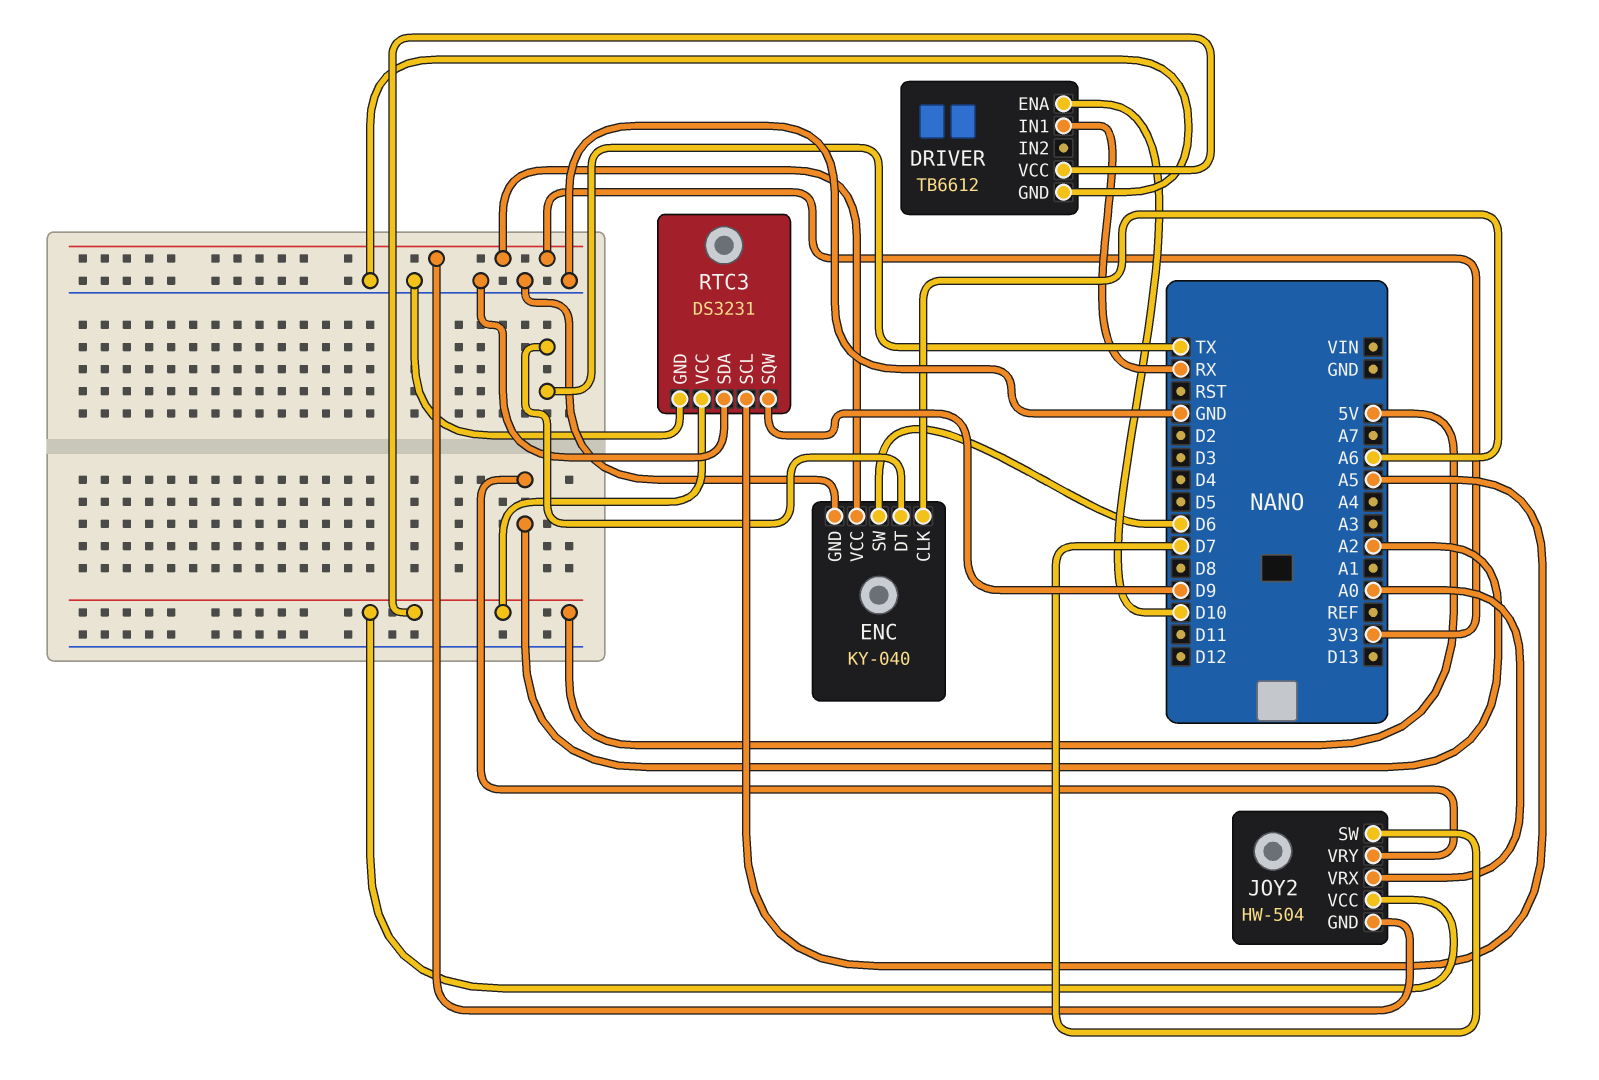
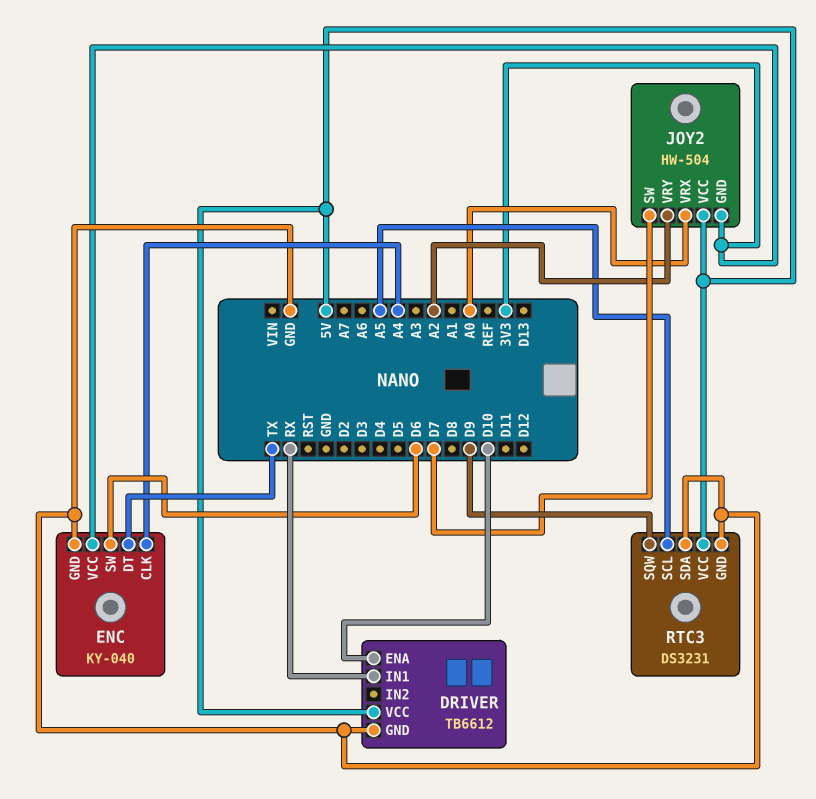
ENC pin CLK: A6 -> A4

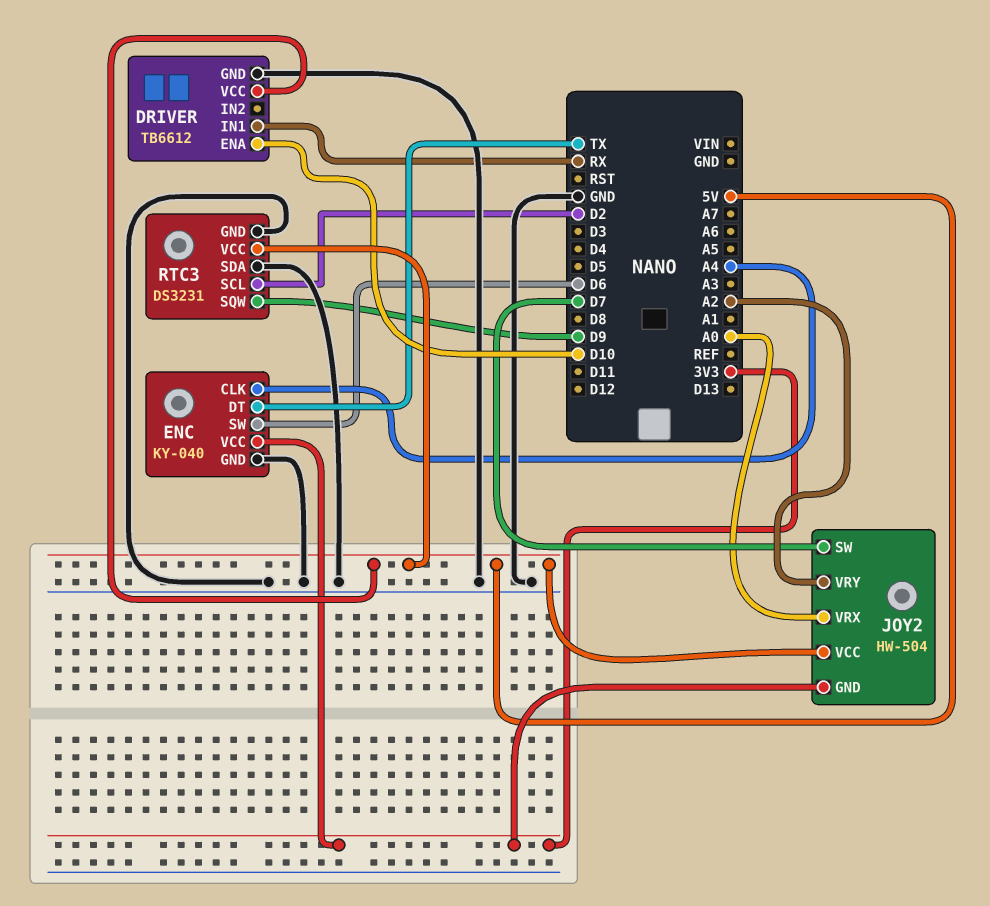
RTC3 pin SCL: A5 -> D2

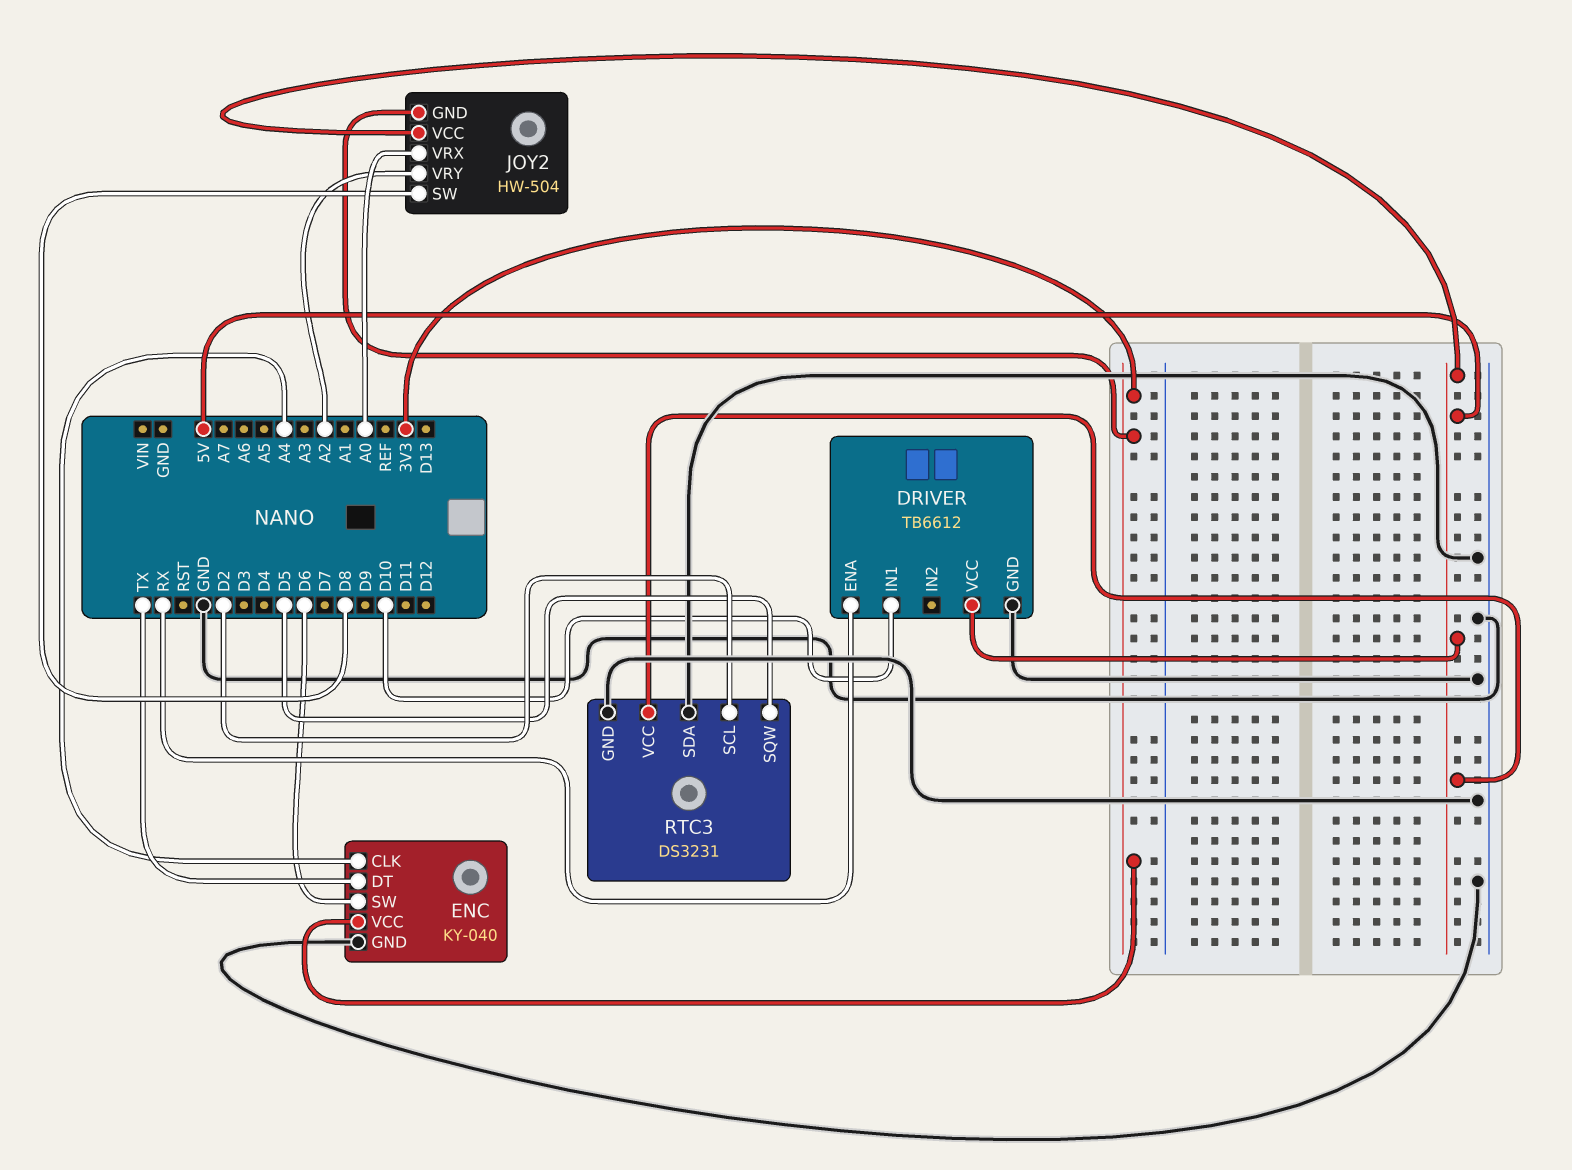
DRIVER pin ENA: D10 -> RX
DRIVER pin IN1: RX -> D10
JOY2 pin SW: D7 -> D8
RTC3 pin SQW: D9 -> D5

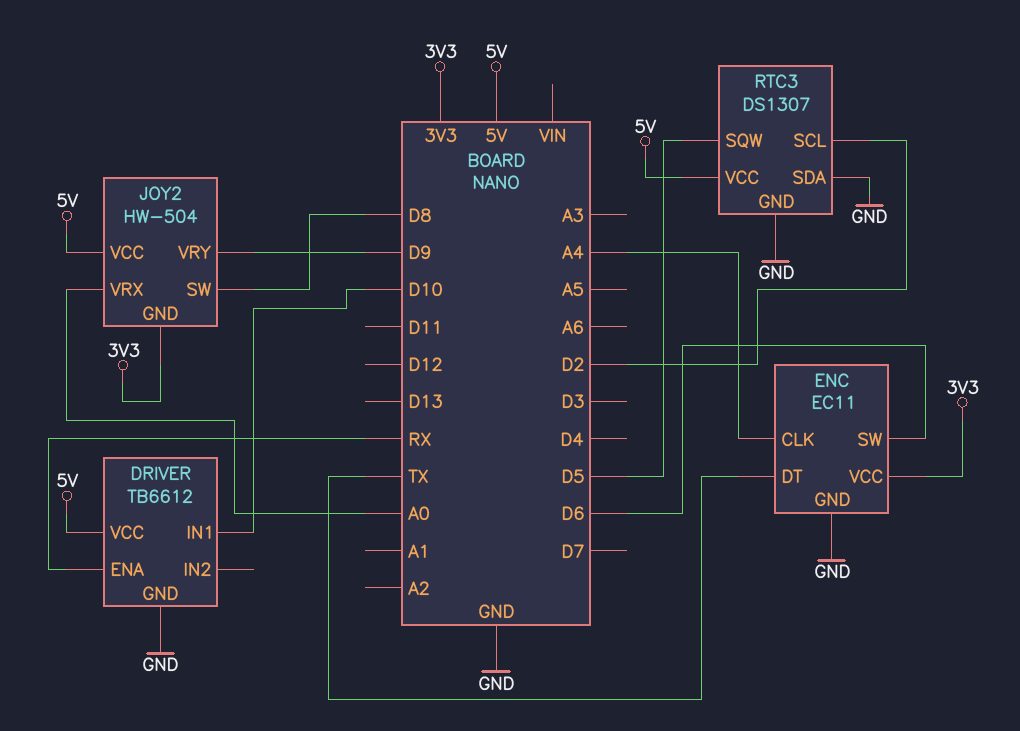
ENC: KY-040 -> EC11
JOY2 pin VRY: A2 -> D9
RTC3: DS3231 -> DS1307

